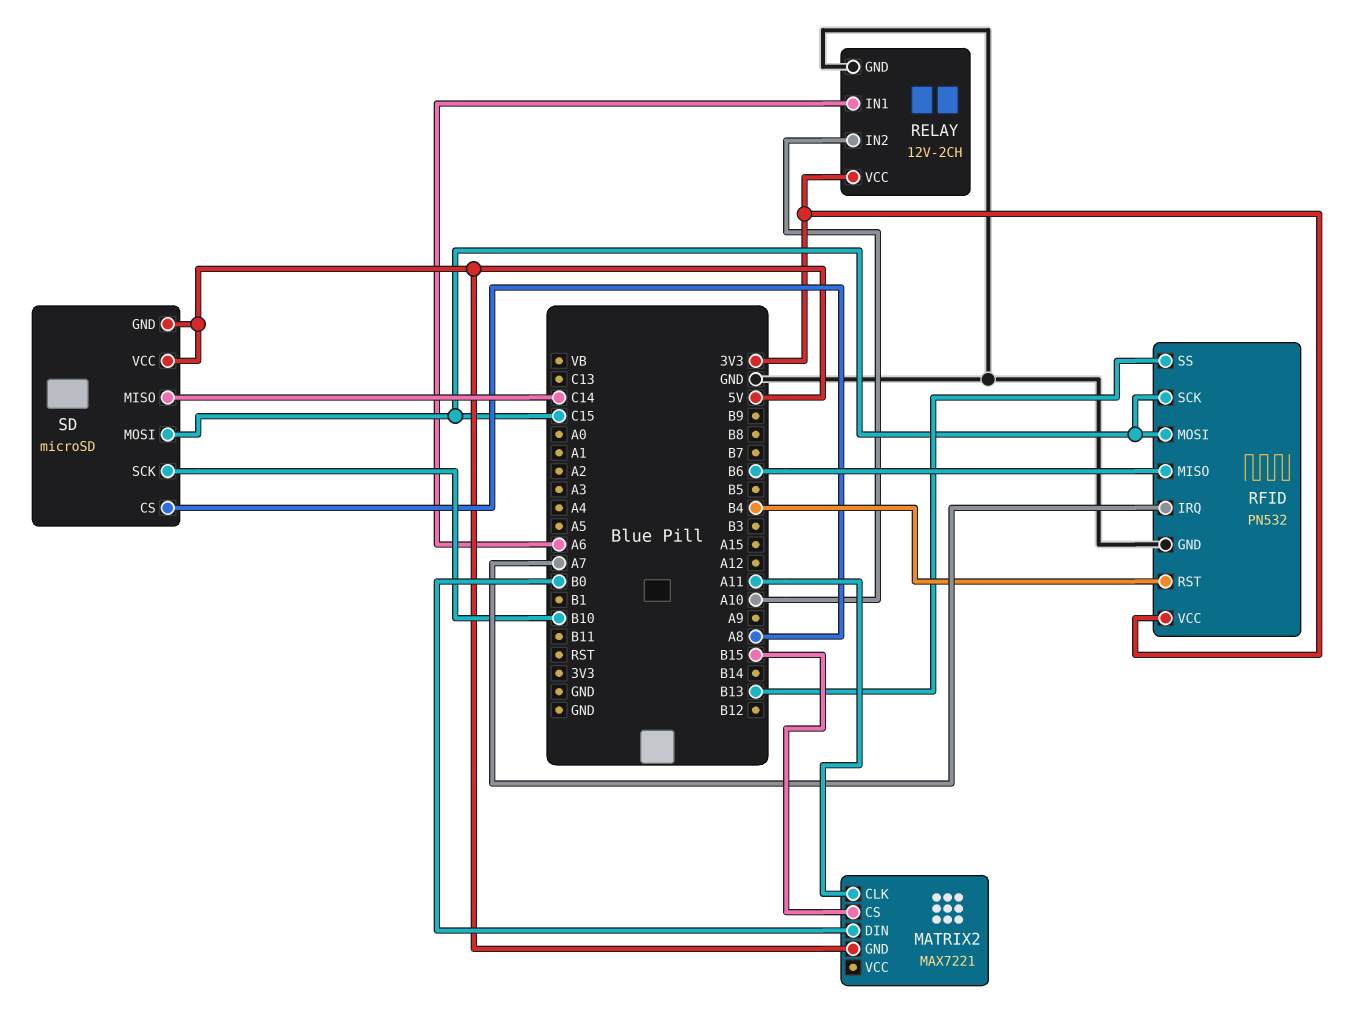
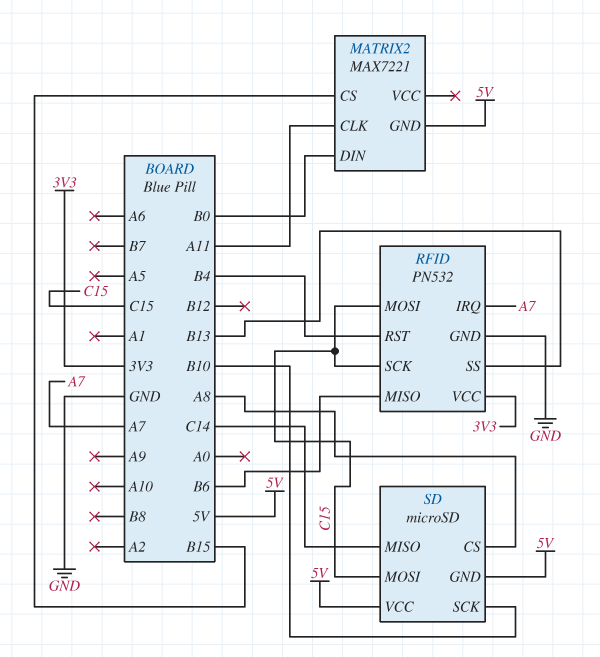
RELAY: 12V-2CH -> none
RELAY pin GND: GND -> none
RELAY pin IN1: A6 -> none
RELAY pin IN2: A10 -> none
RELAY pin VCC: 3V3 -> none

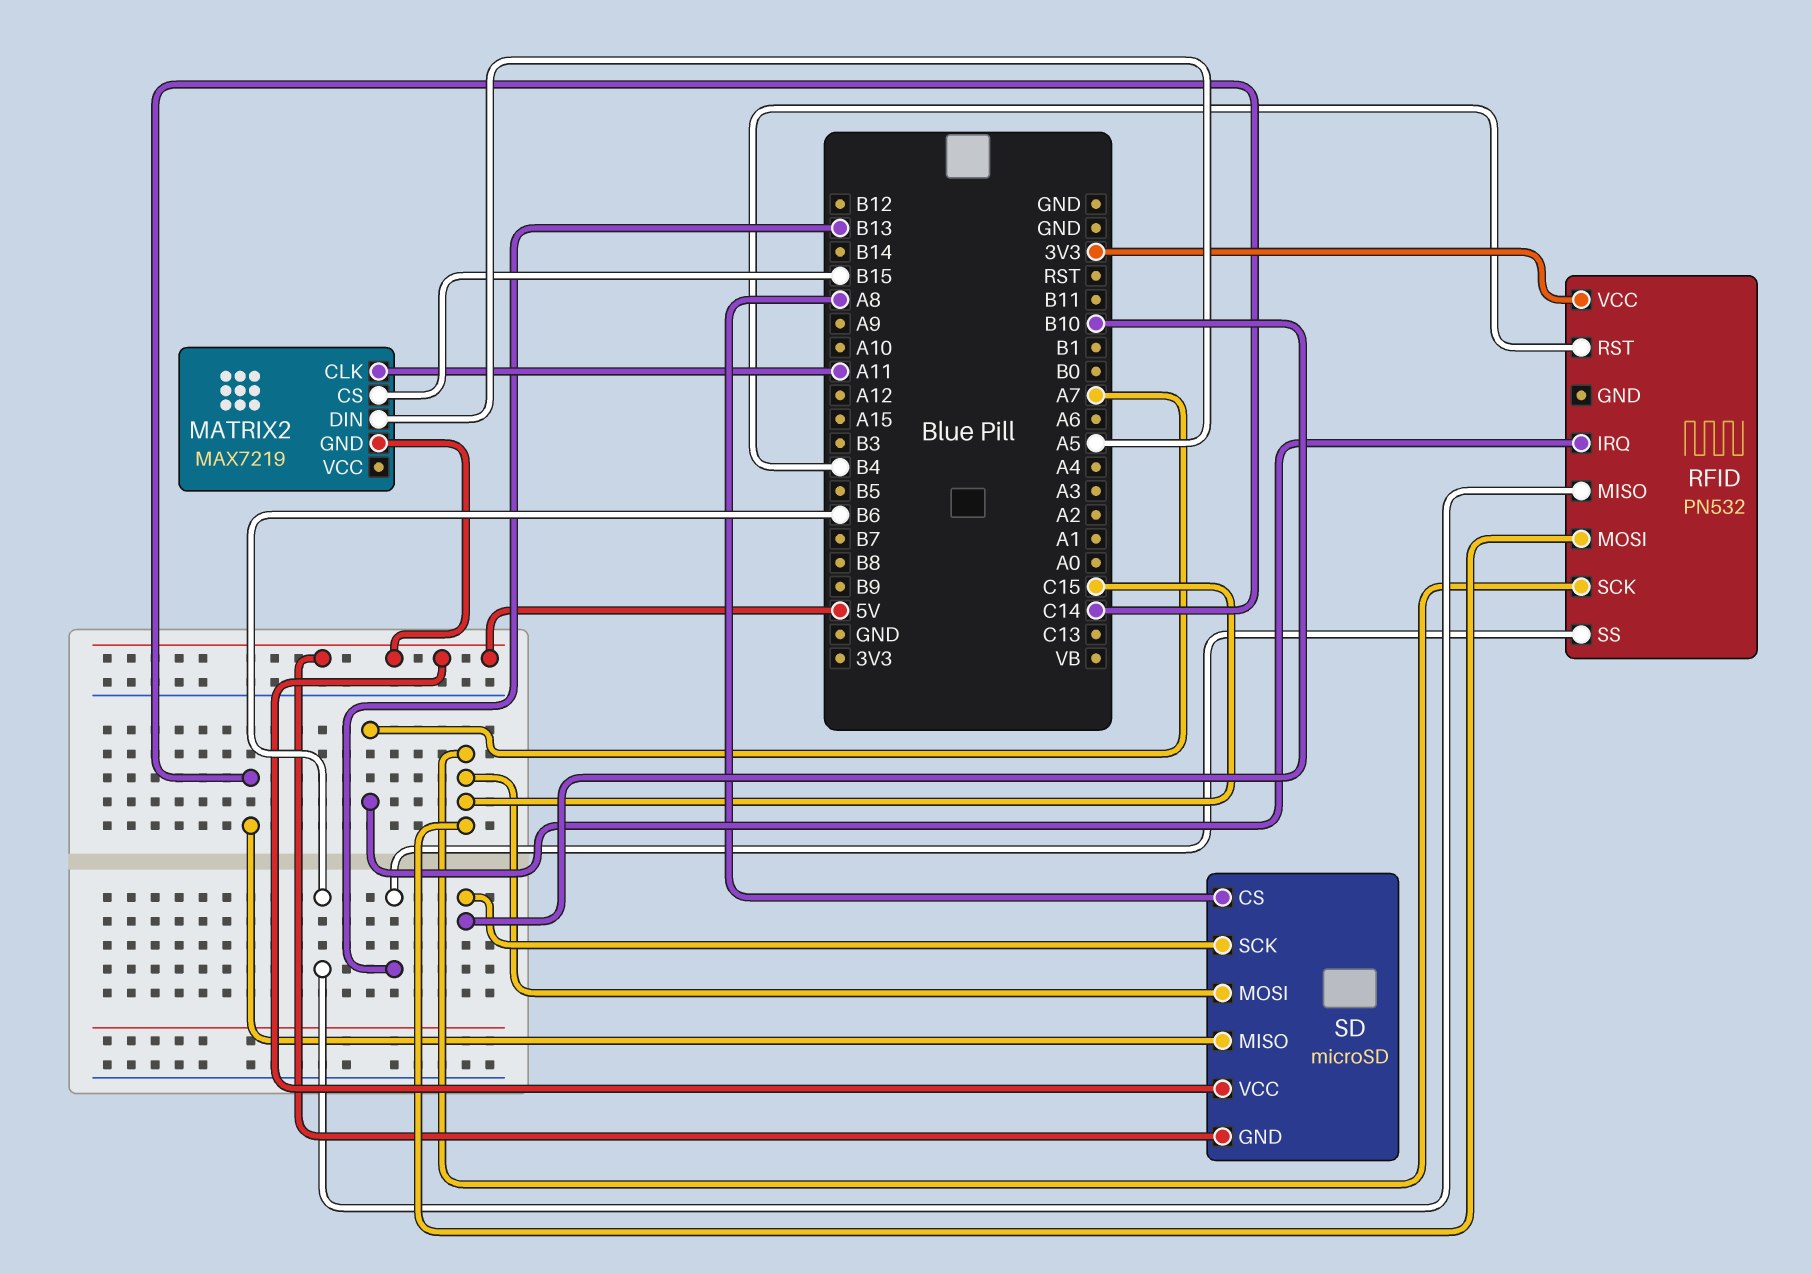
MATRIX2: MAX7221 -> MAX7219
MATRIX2 pin DIN: B0 -> A5
RFID pin GND: GND -> none

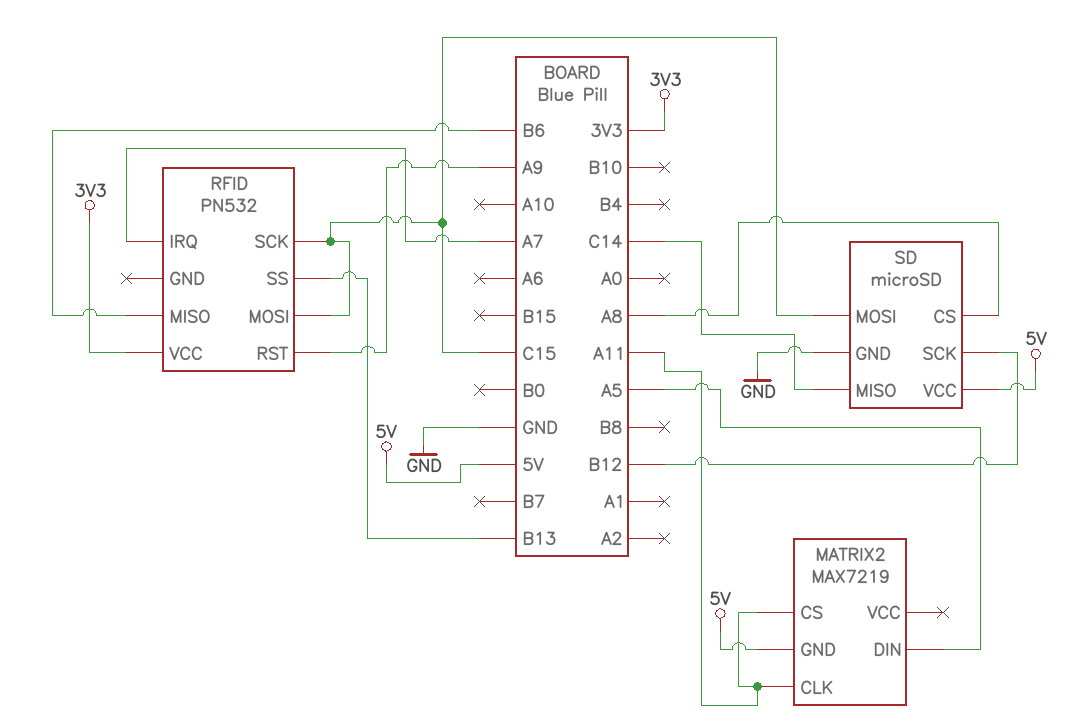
MATRIX2 pin CS: B15 -> A11
RFID pin RST: B4 -> A9
SD pin GND: 5V -> GND
SD pin SCK: B10 -> B12

